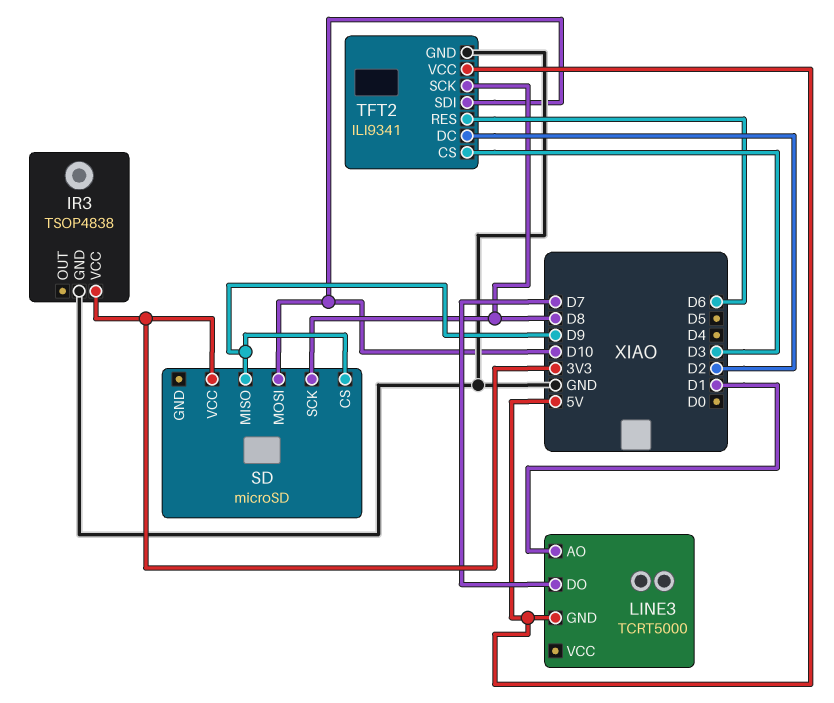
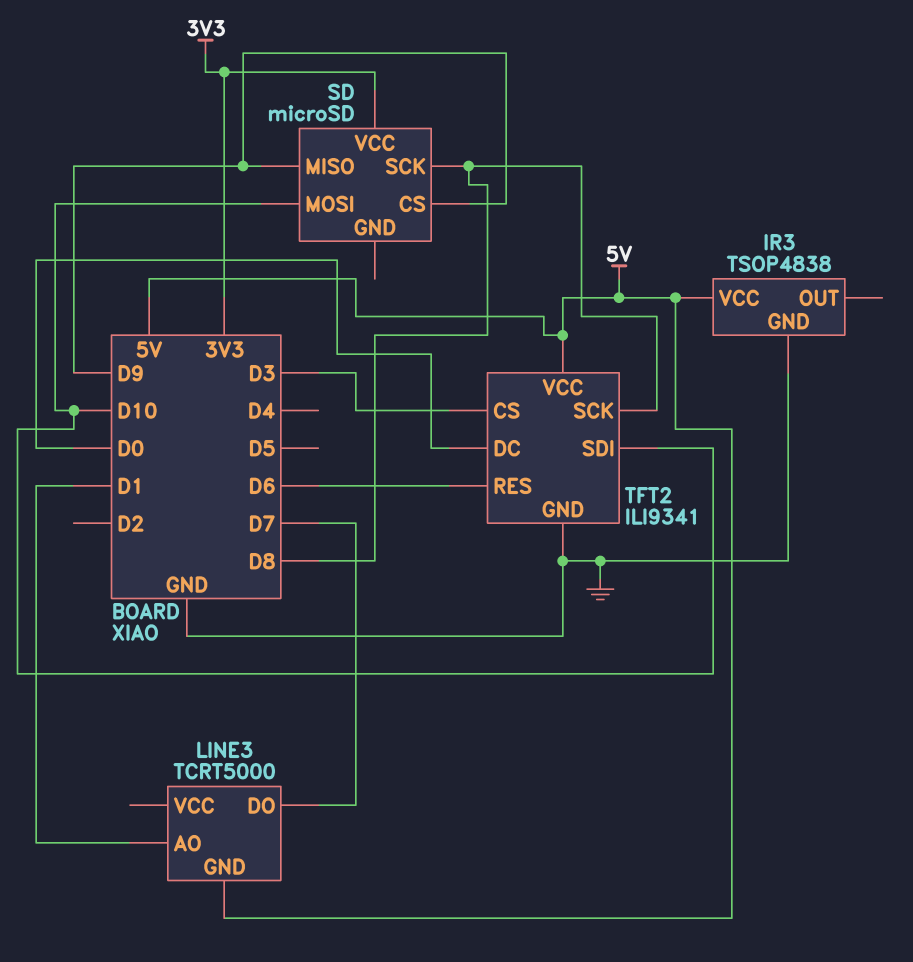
IR3 pin VCC: 3V3 -> 5V
TFT2 pin DC: D2 -> D0

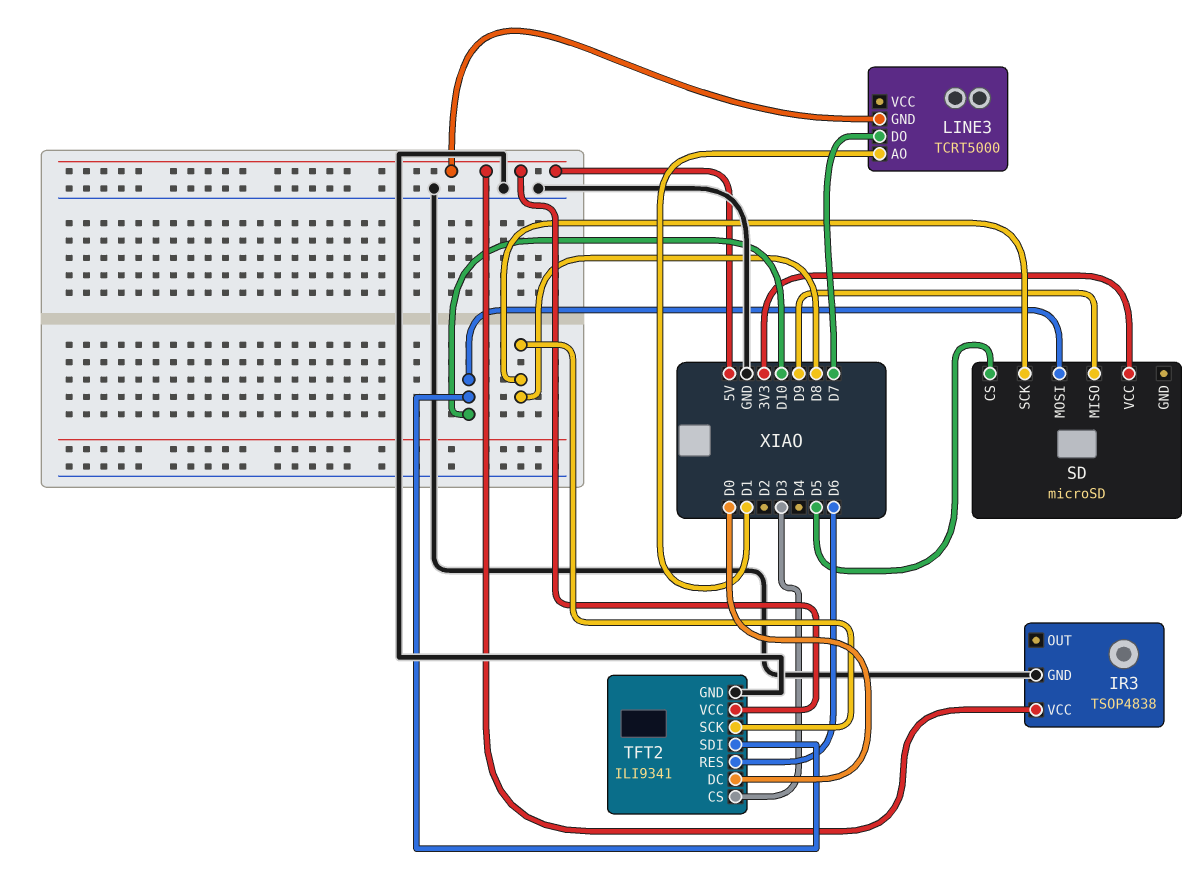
SD pin CS: D9 -> D5

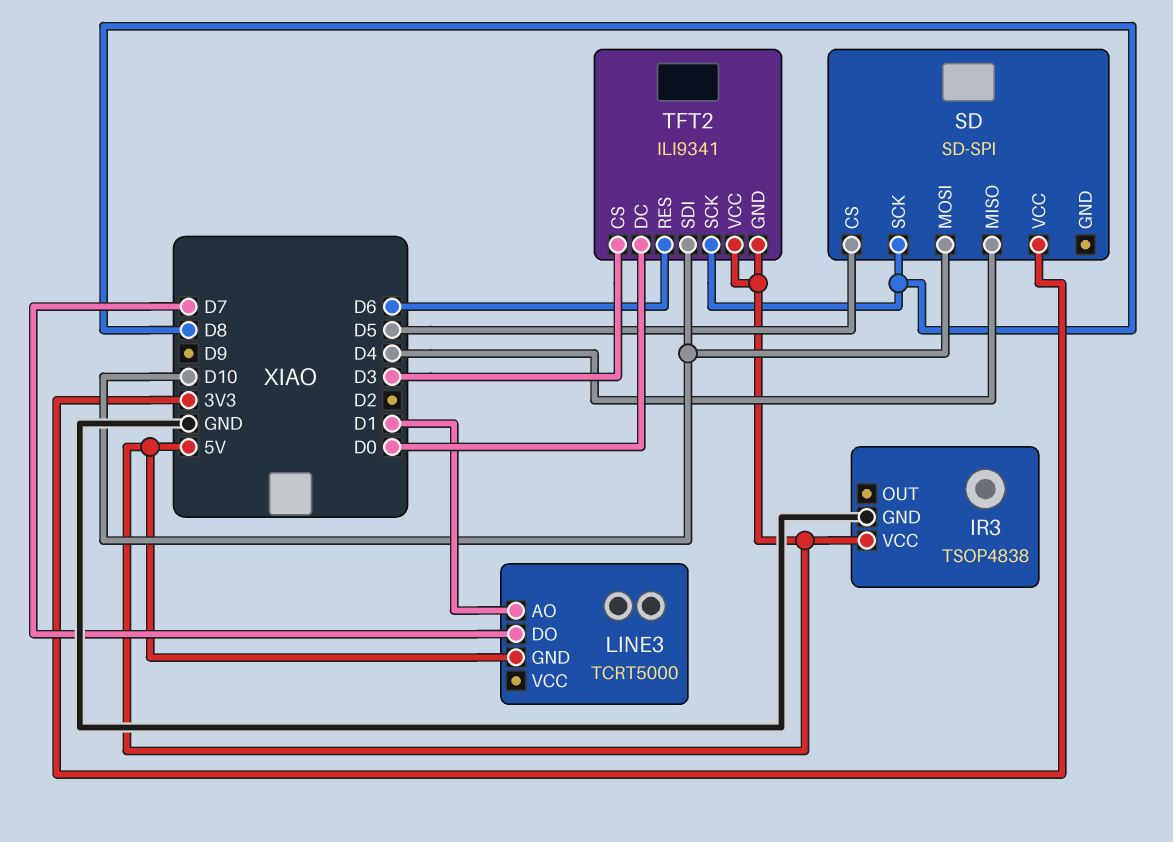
SD: microSD -> SD-SPI
SD pin MISO: D9 -> D4
TFT2 pin GND: GND -> 5V

